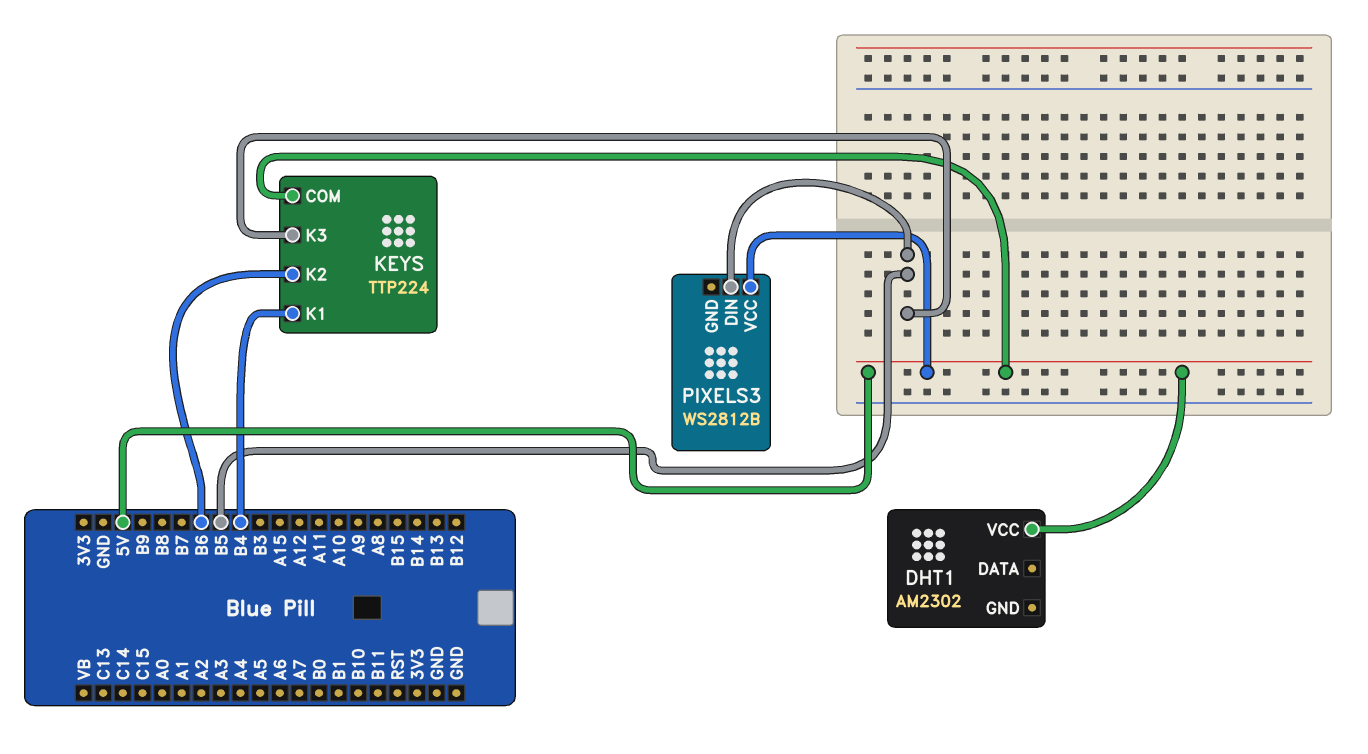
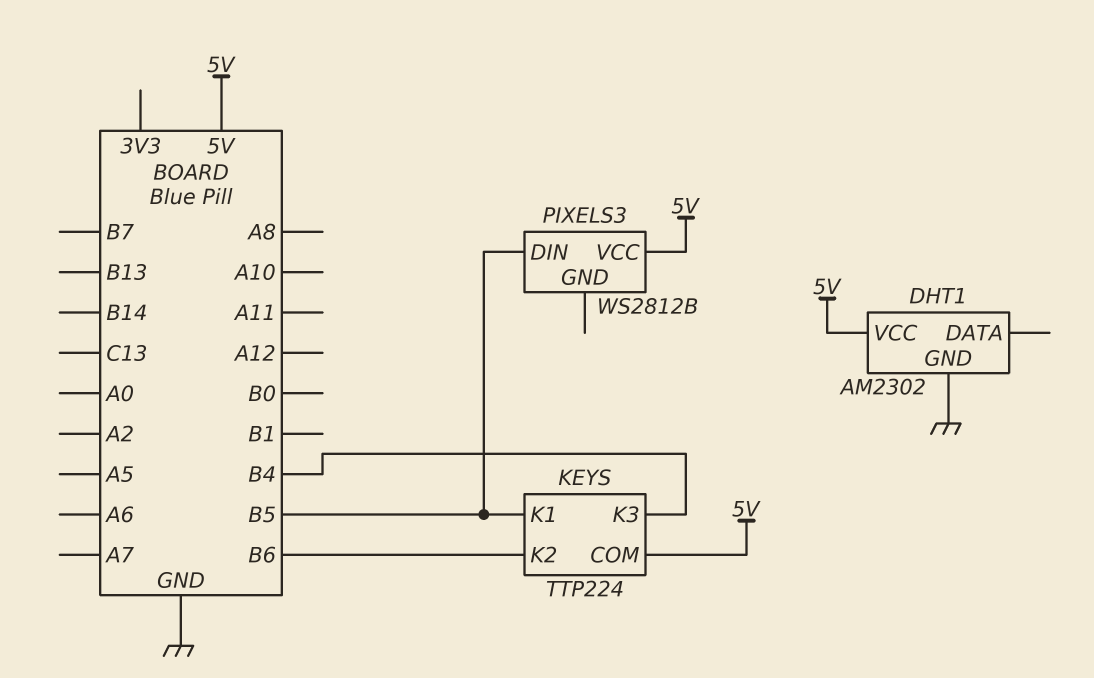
DHT1 pin GND: none -> GND
KEYS pin K1: B4 -> B5
KEYS pin K3: B5 -> B4

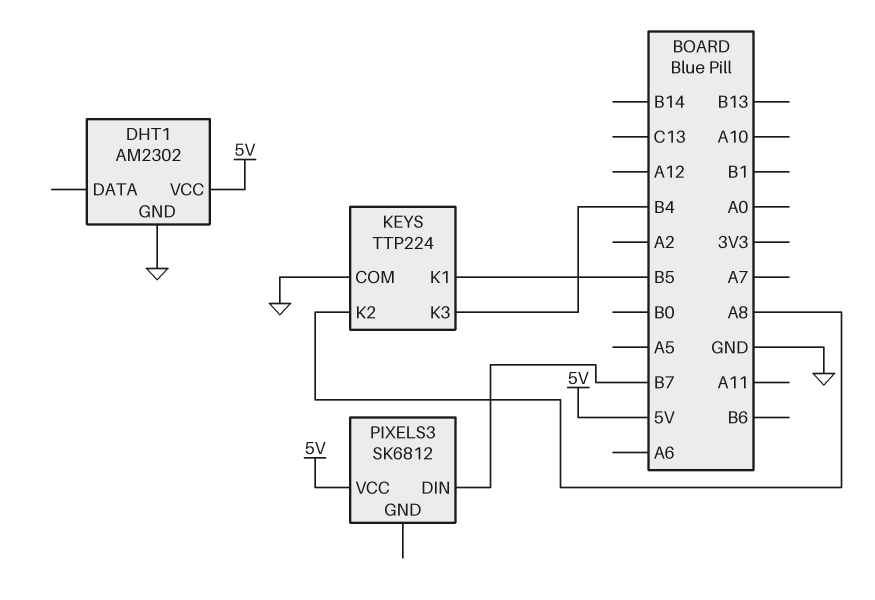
KEYS pin COM: 5V -> GND
KEYS pin K2: B6 -> A8
PIXELS3: WS2812B -> SK6812
PIXELS3 pin DIN: B5 -> B7

